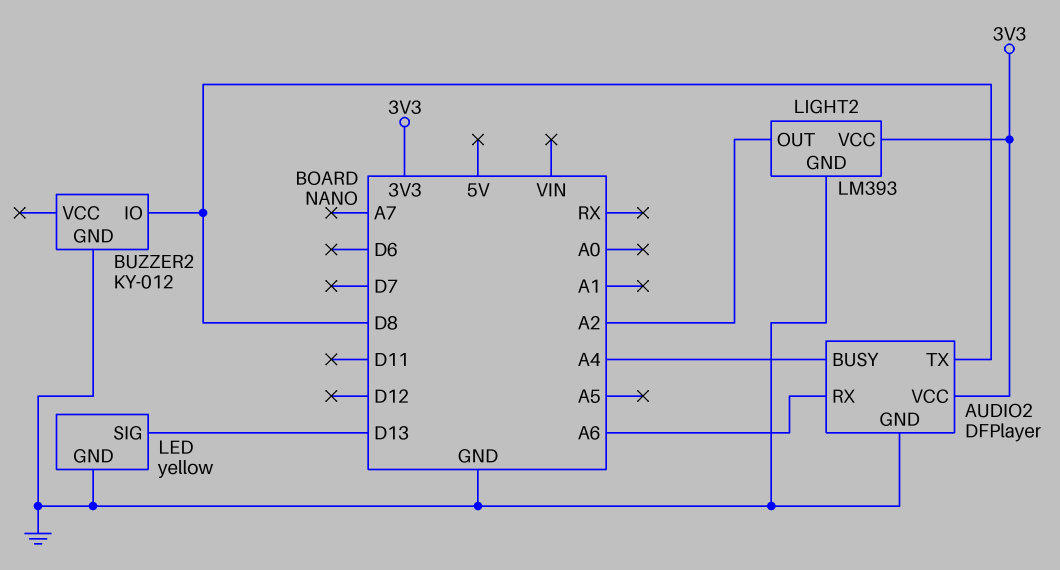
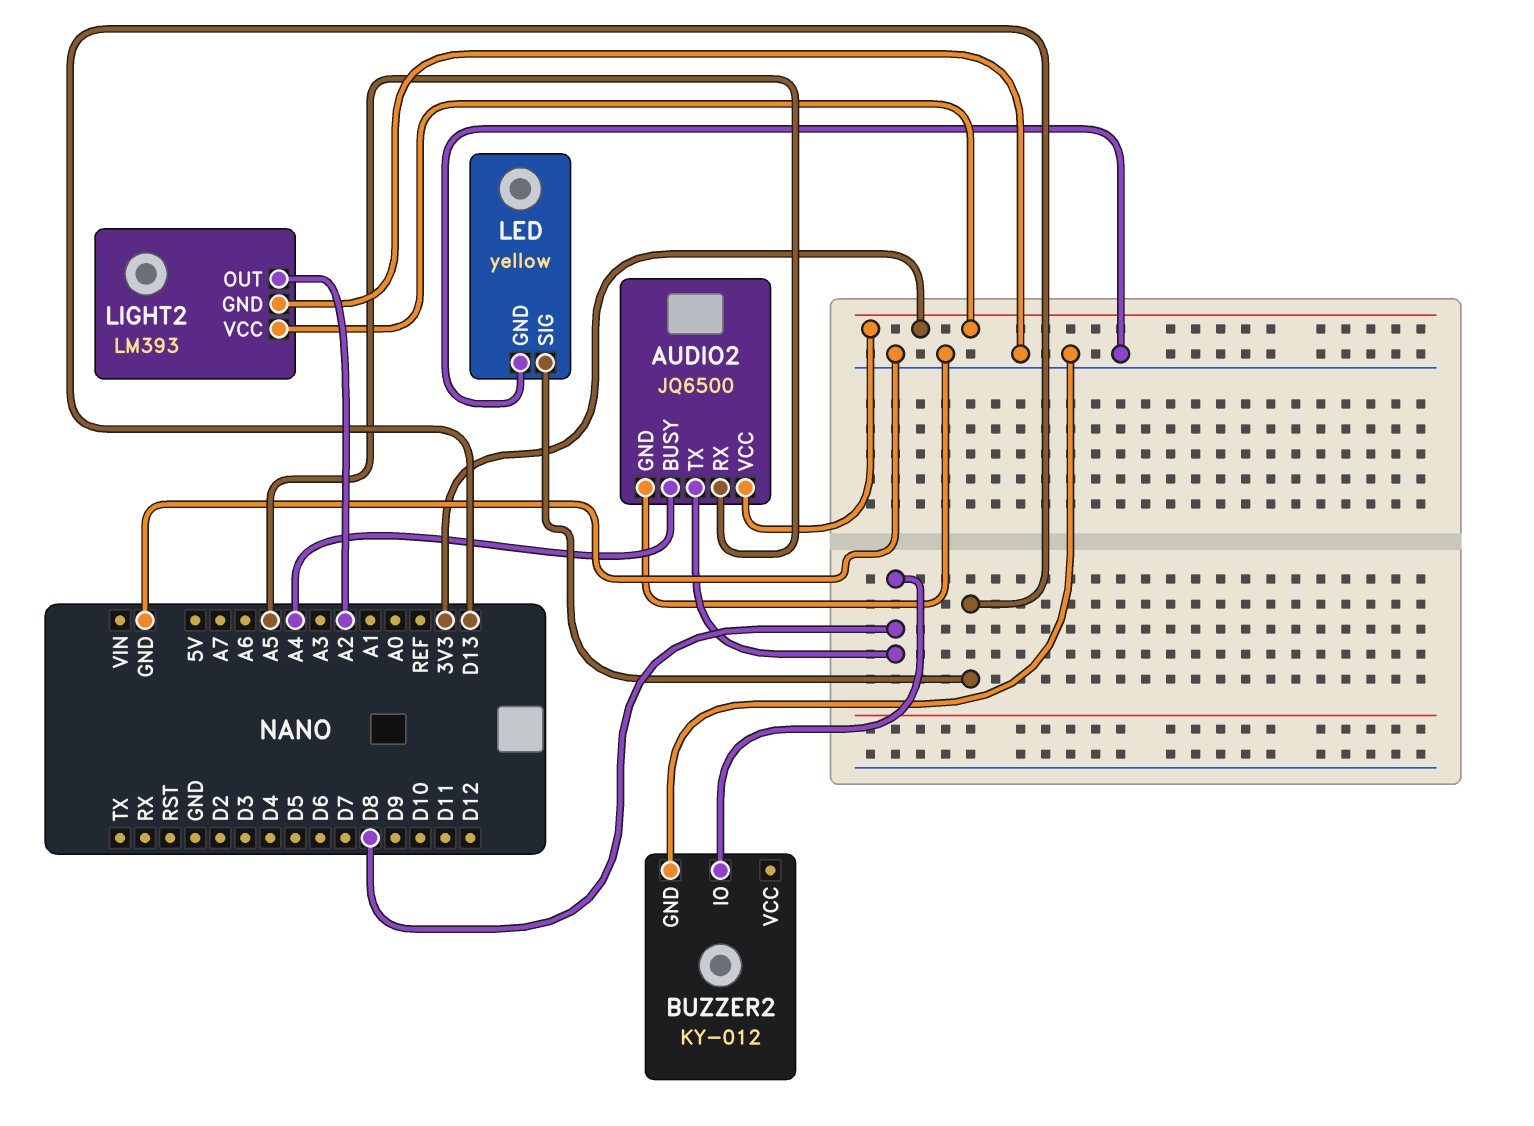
AUDIO2: DFPlayer -> JQ6500
AUDIO2 pin RX: A6 -> A5

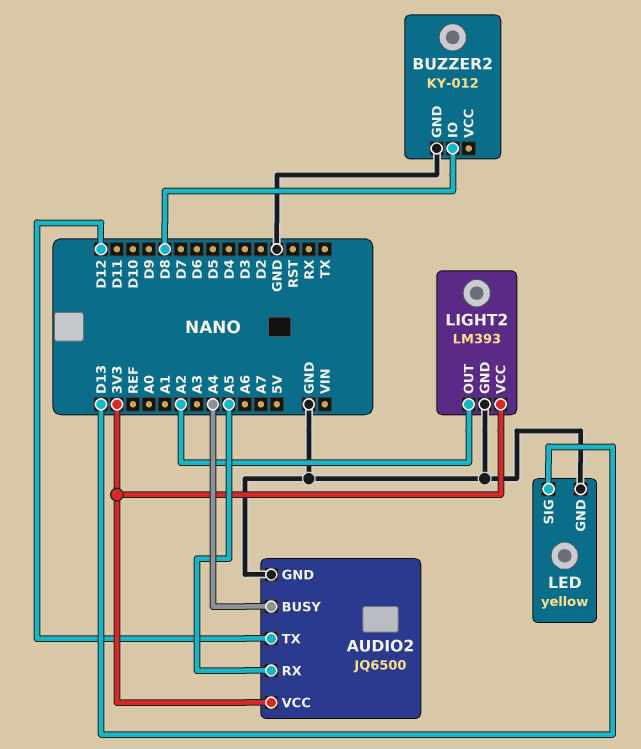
AUDIO2 pin TX: D8 -> D12

